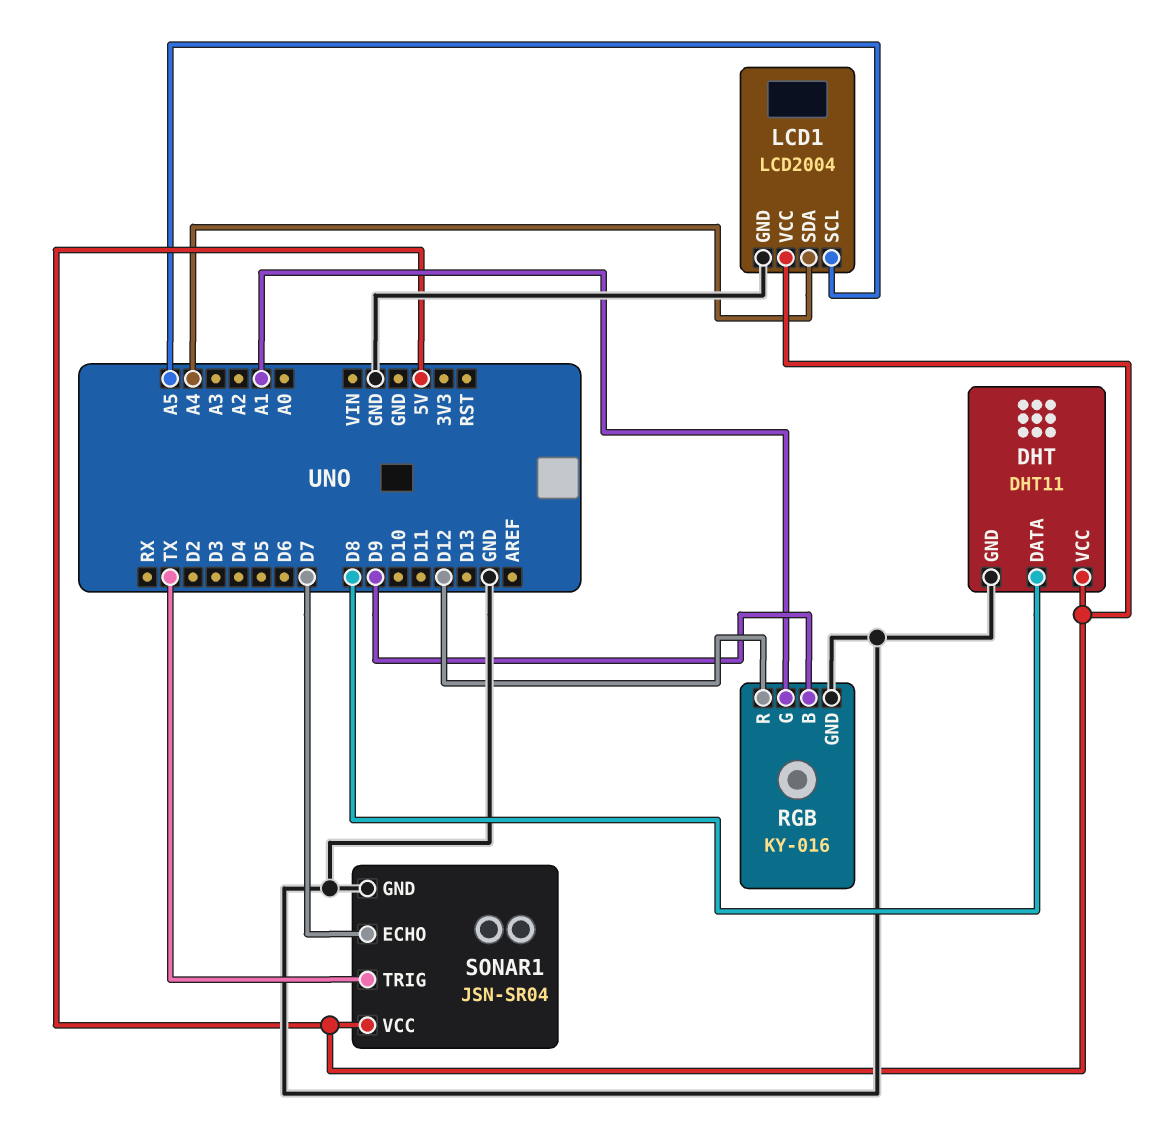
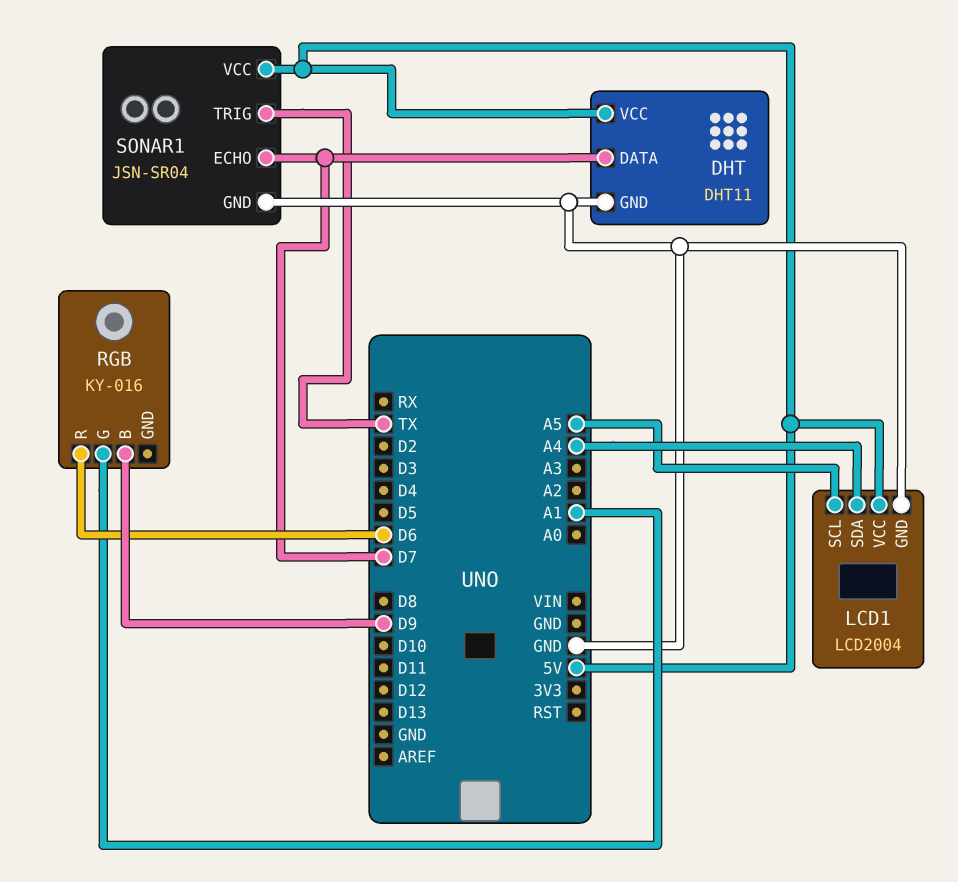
DHT pin DATA: D8 -> D7
RGB pin GND: GND -> none
RGB pin R: D12 -> D6

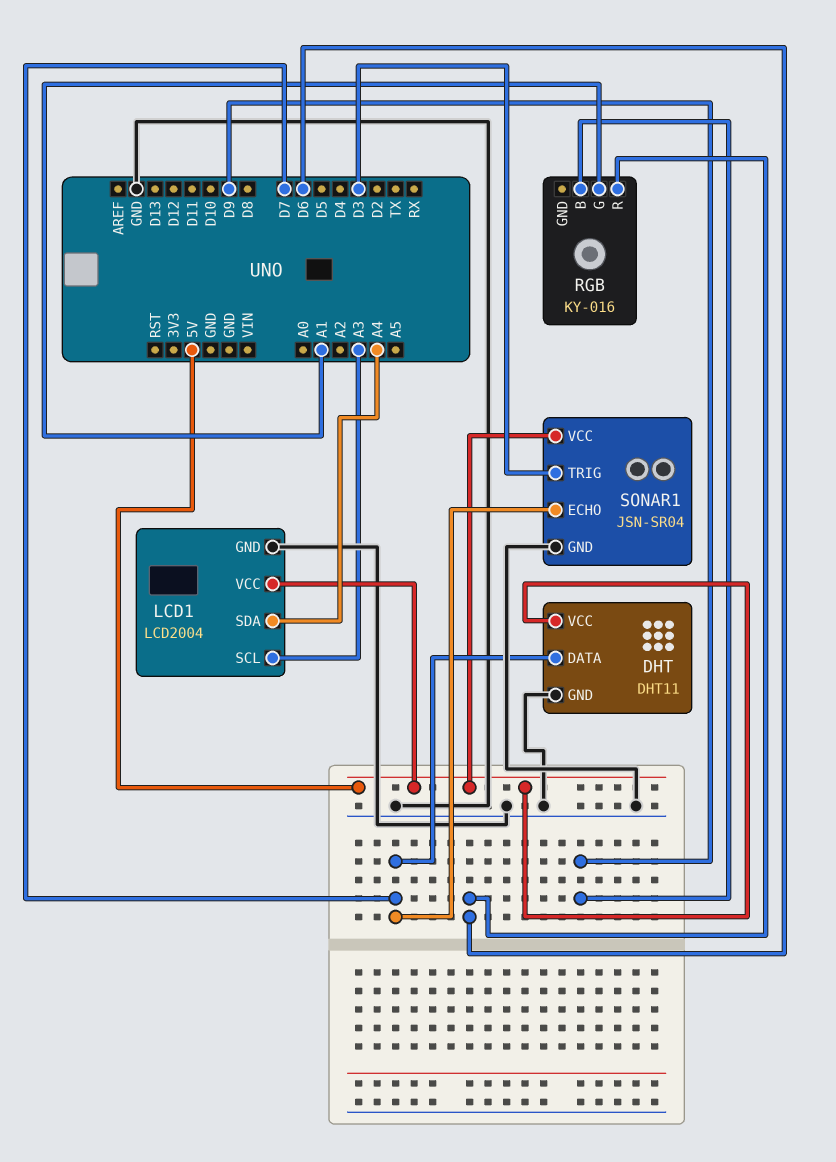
LCD1 pin SCL: A5 -> A3
SONAR1 pin TRIG: TX -> D3

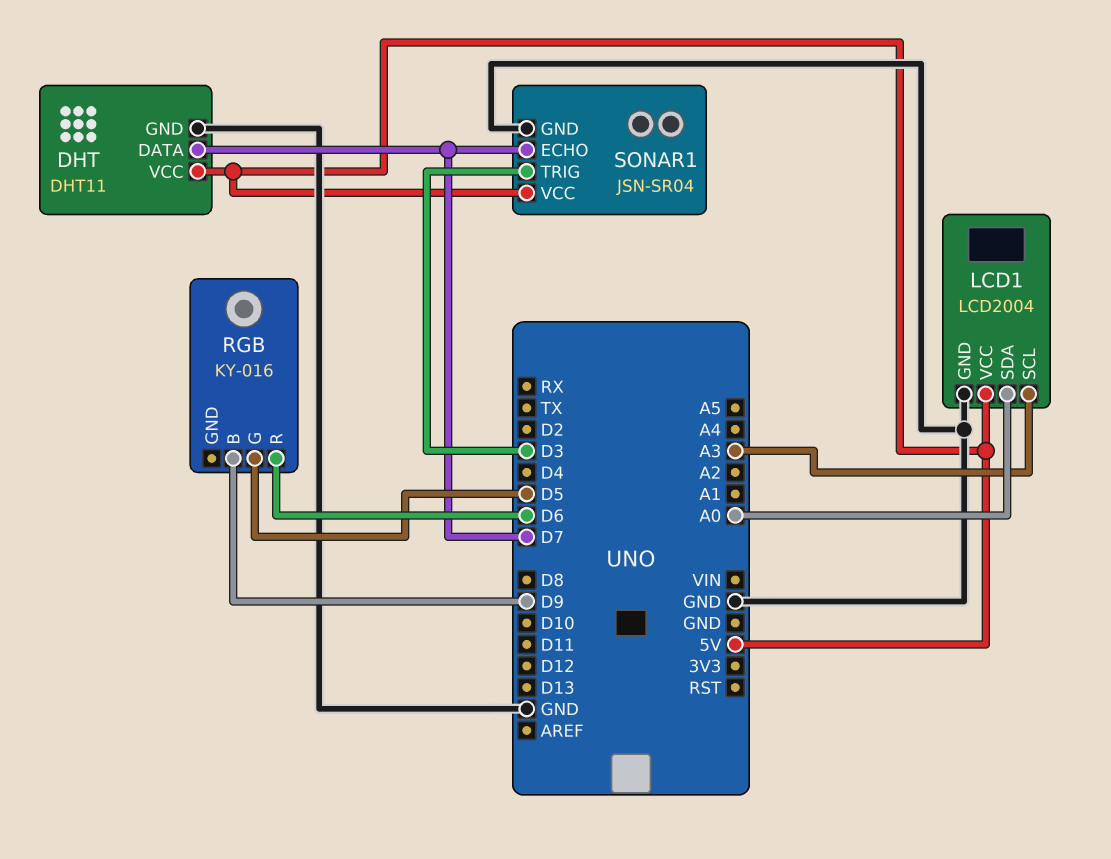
LCD1 pin SDA: A4 -> A0
RGB pin G: A1 -> D5

